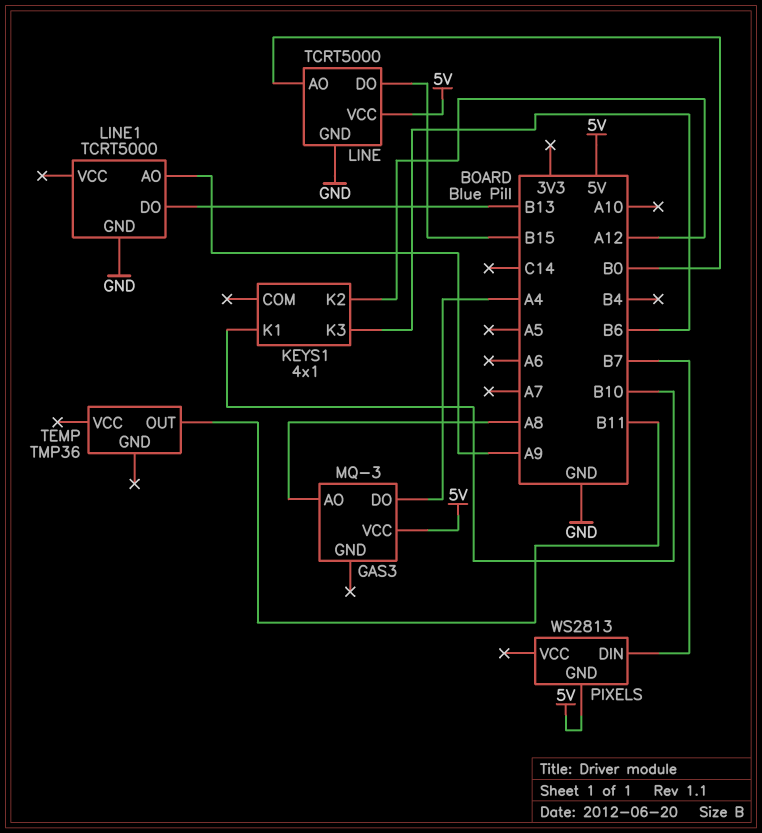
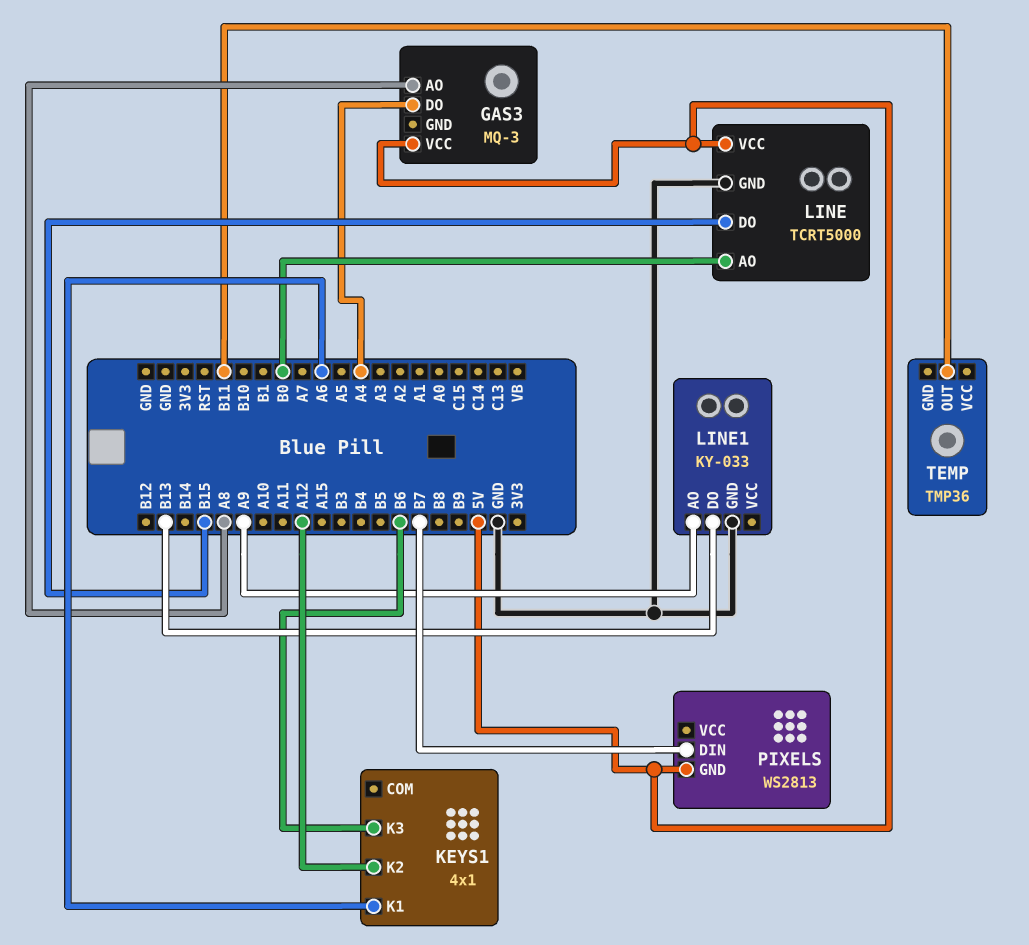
KEYS1 pin K1: B10 -> A6
LINE1: TCRT5000 -> KY-033

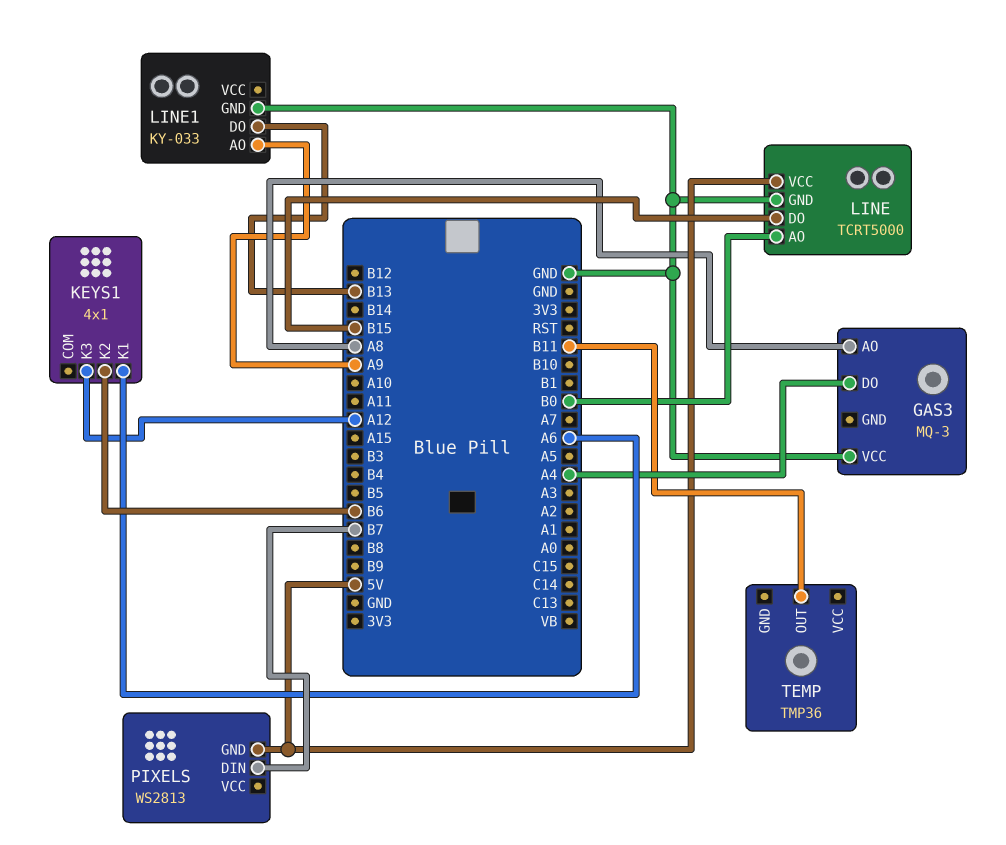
GAS3 pin VCC: 5V -> GND
KEYS1 pin K2: A12 -> B6
KEYS1 pin K3: B6 -> A12

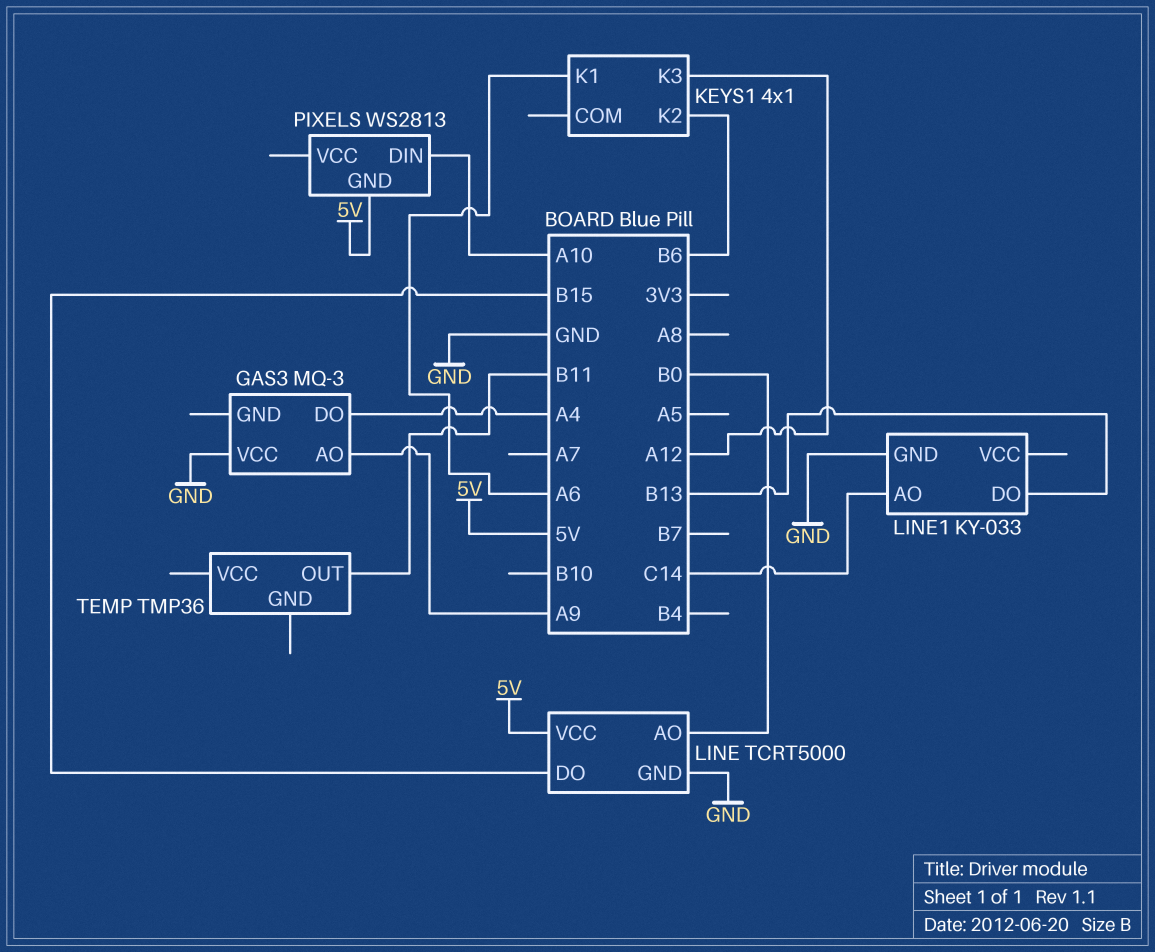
GAS3 pin AO: A8 -> A9
LINE1 pin AO: A9 -> C14
PIXELS pin DIN: B7 -> A10

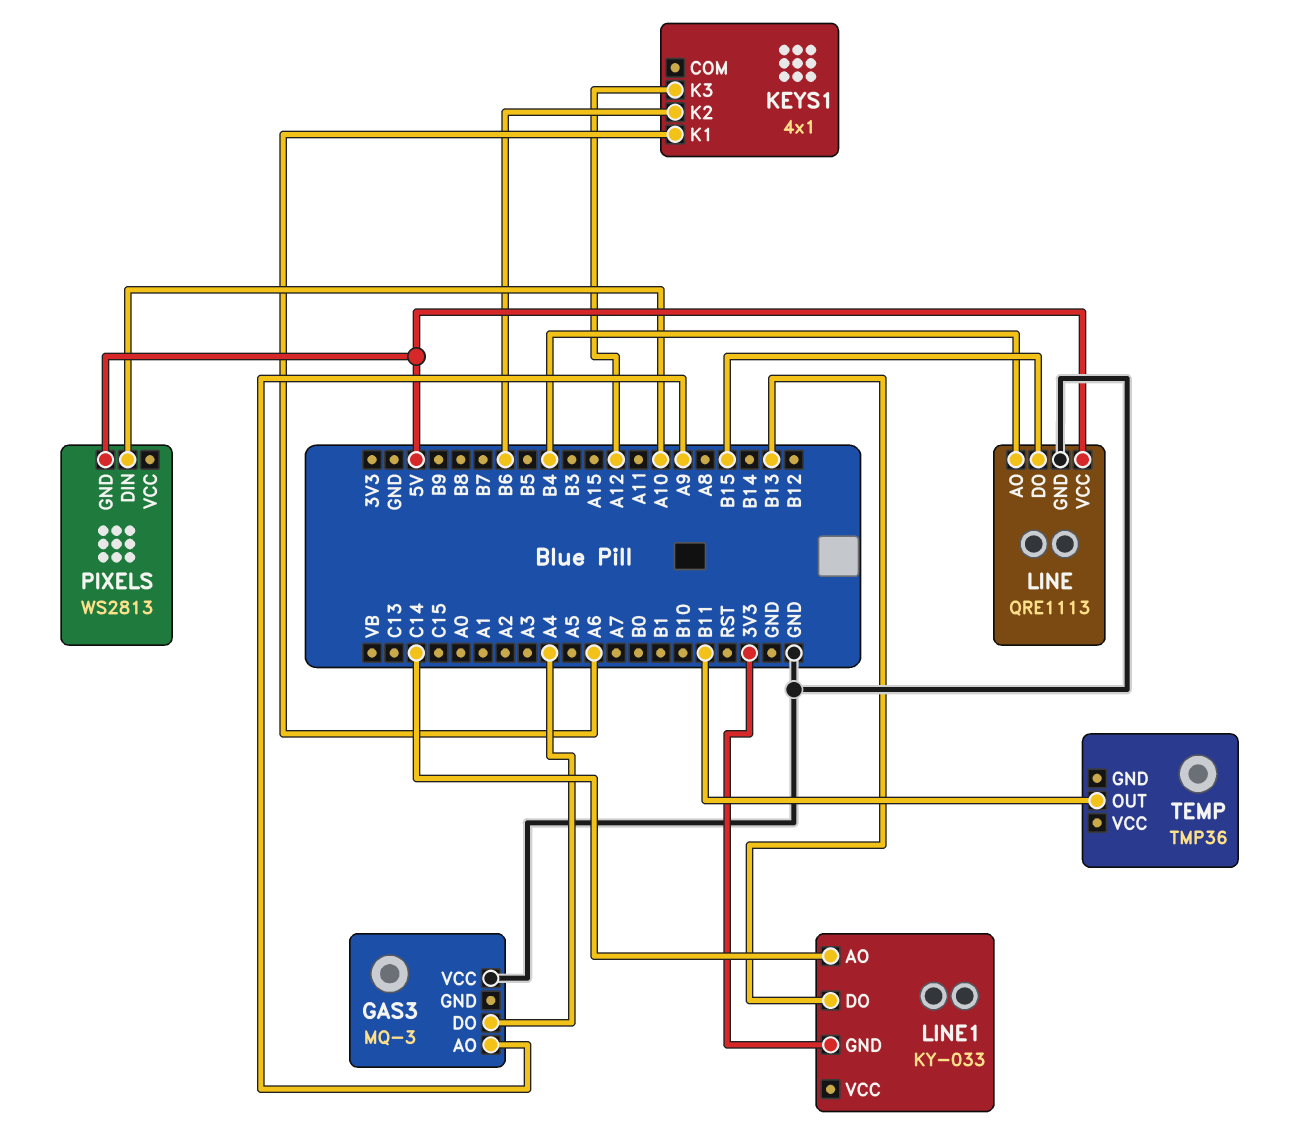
LINE: TCRT5000 -> QRE1113
LINE pin AO: B0 -> B4
LINE1 pin GND: GND -> 3V3

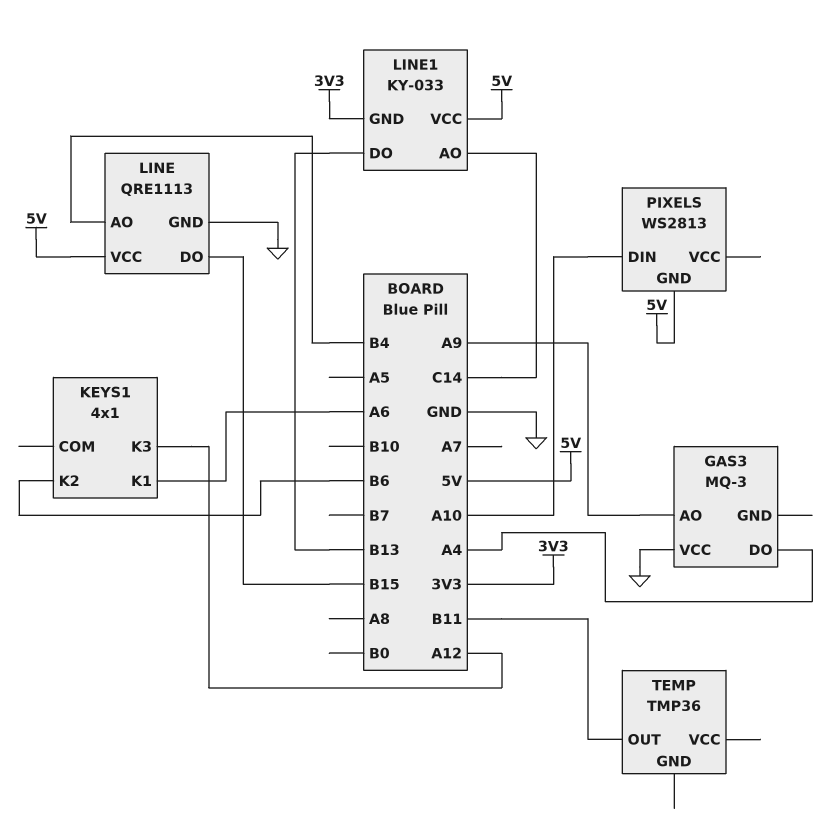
LINE1 pin VCC: none -> 5V

